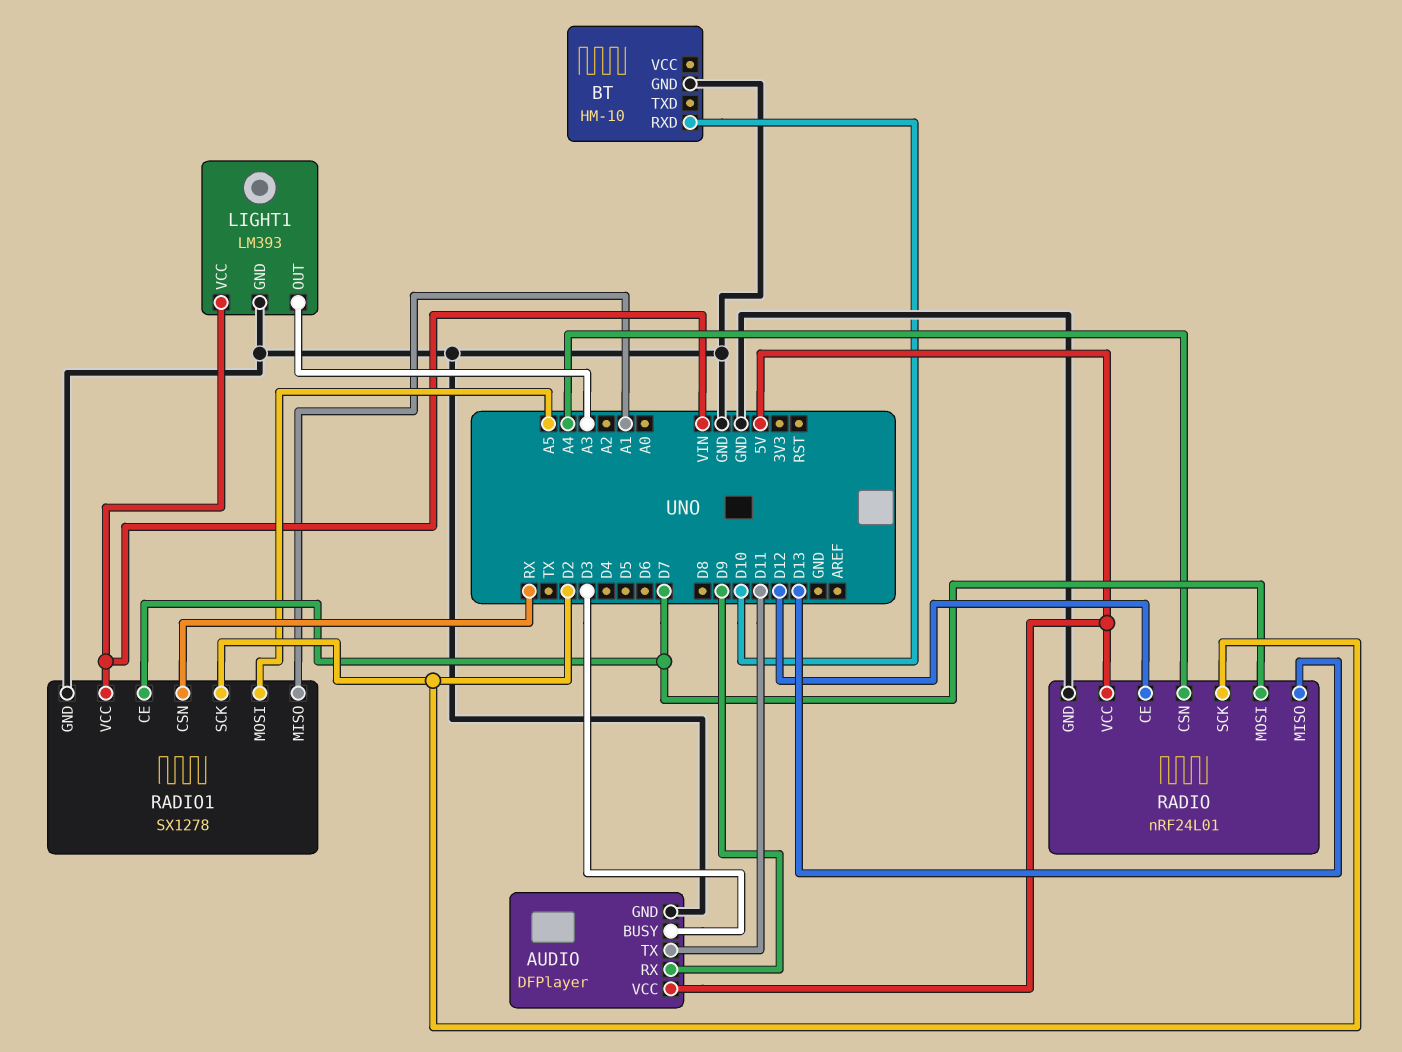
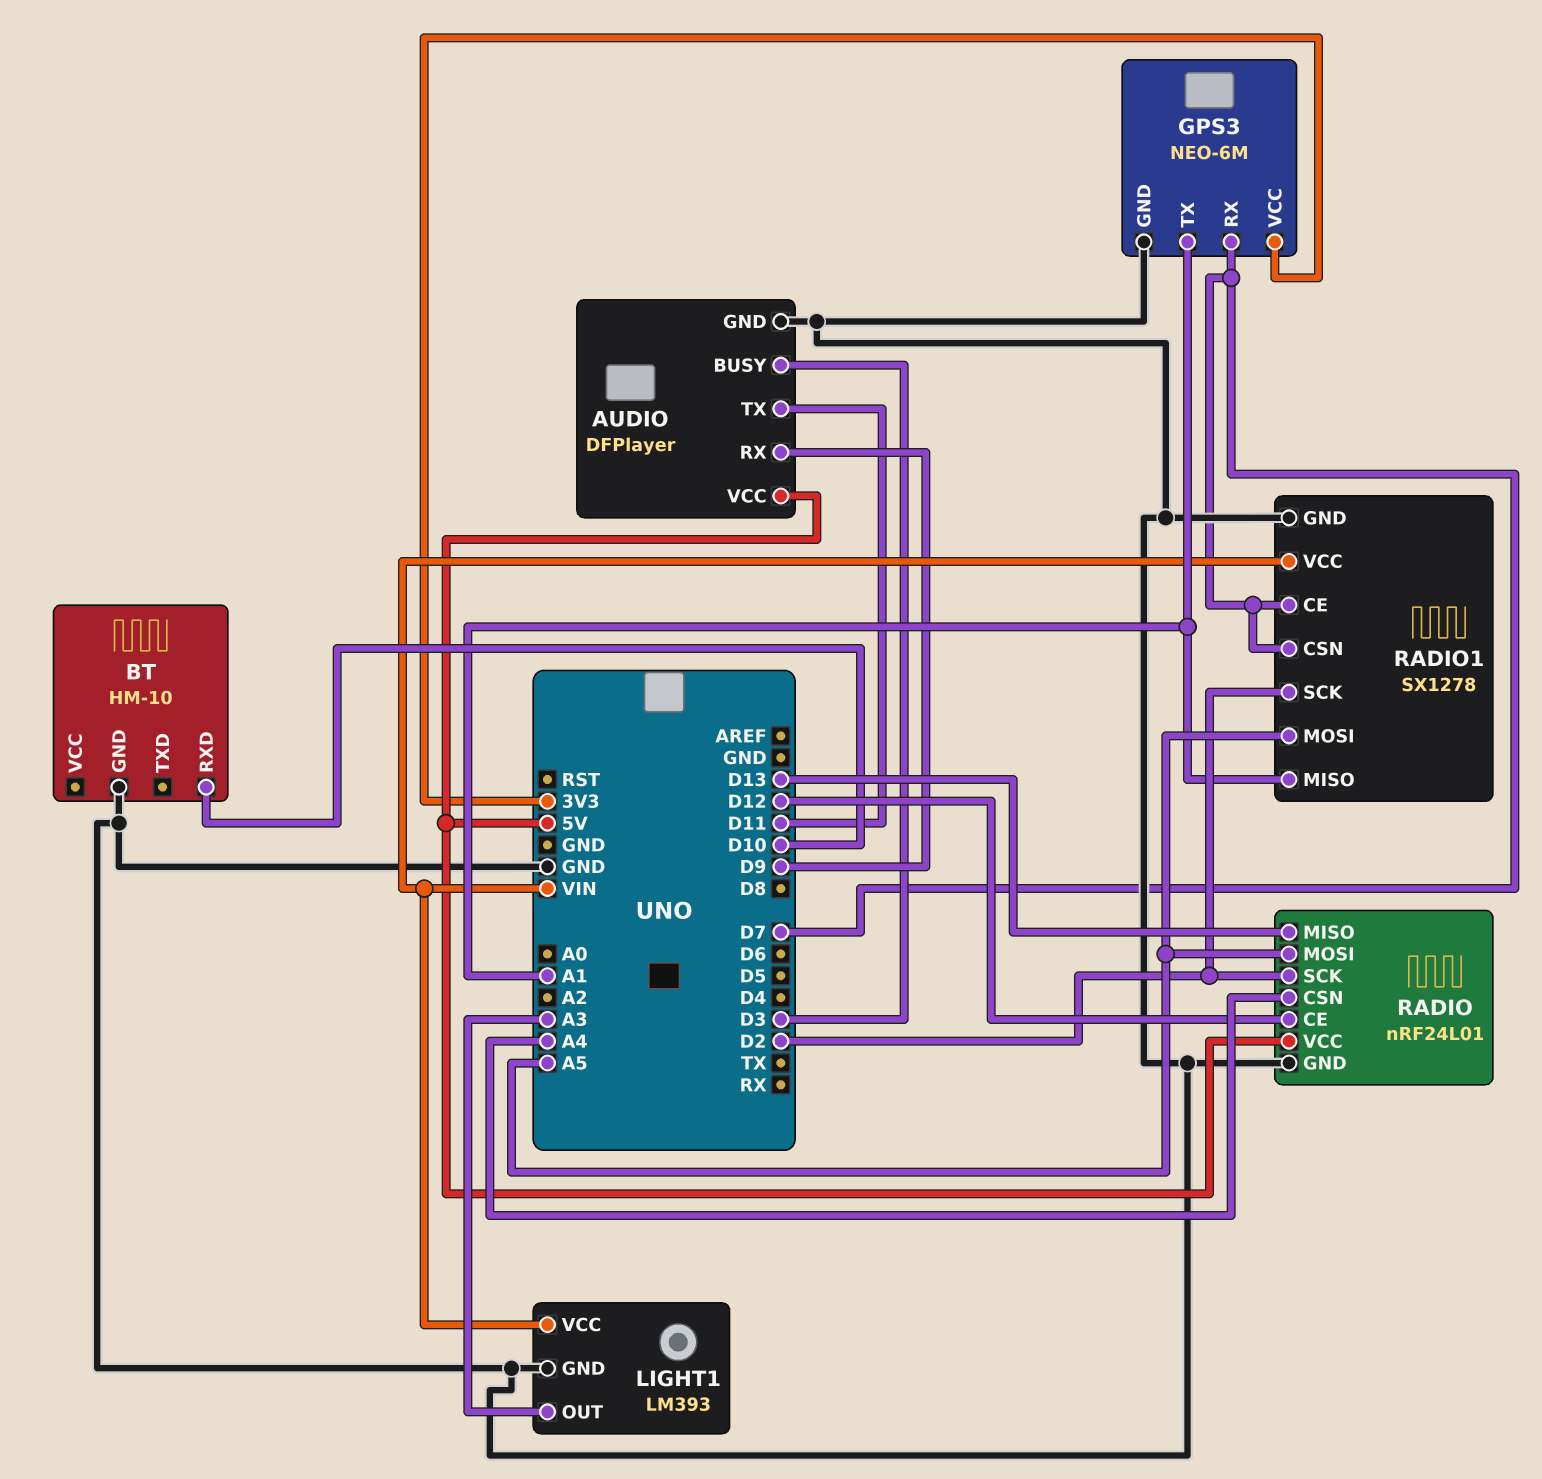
GPS3: none -> NEO-6M
GPS3 pin GND: none -> GND
GPS3 pin RX: none -> D7
GPS3 pin TX: none -> A1
GPS3 pin VCC: none -> 3V3
RADIO pin MOSI: D7 -> A5
RADIO1 pin CSN: RX -> D7

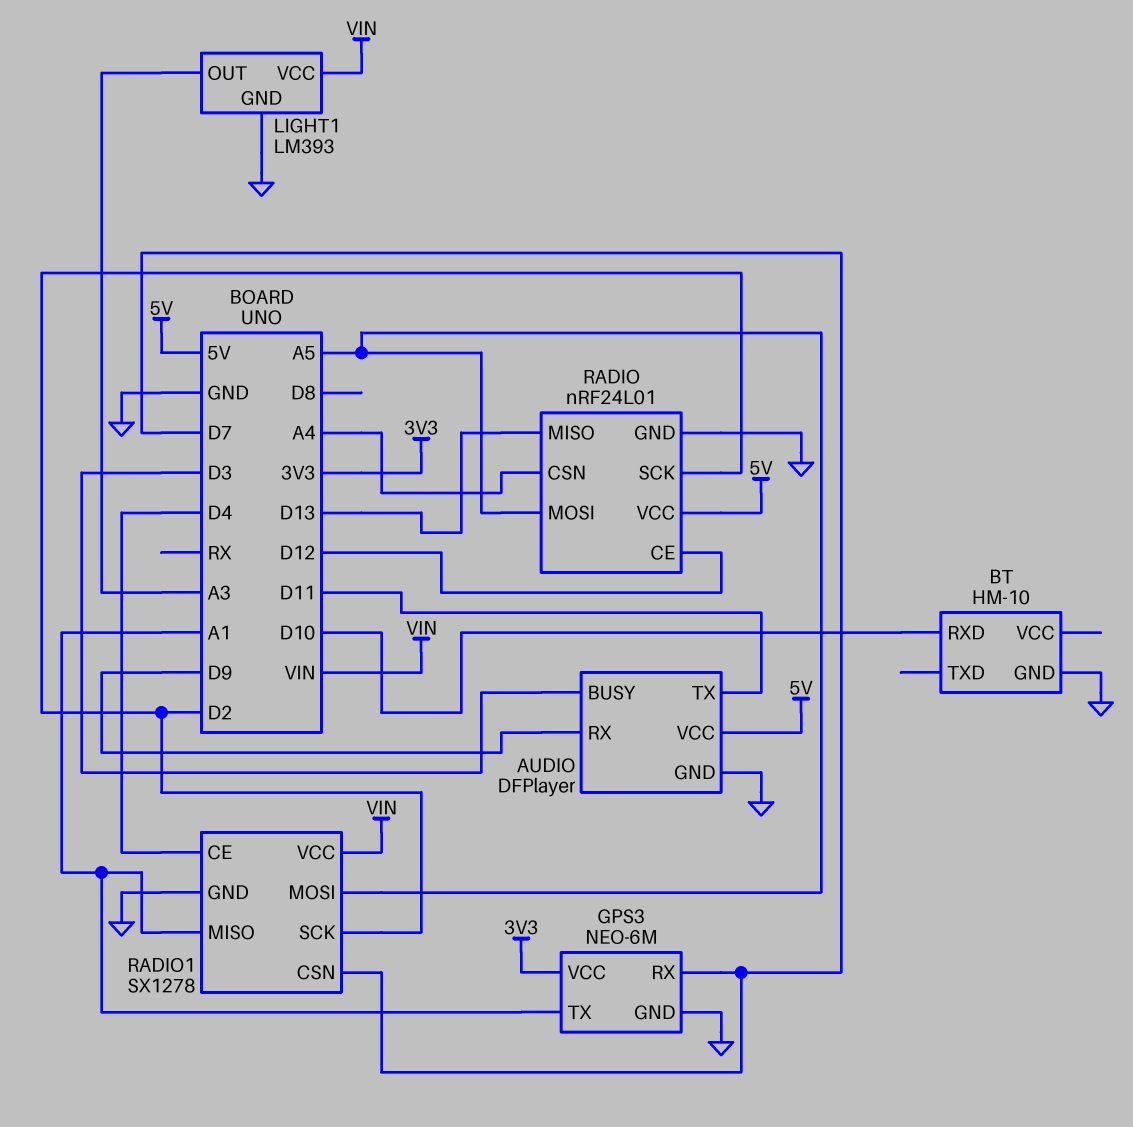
RADIO1 pin CE: D7 -> D4

